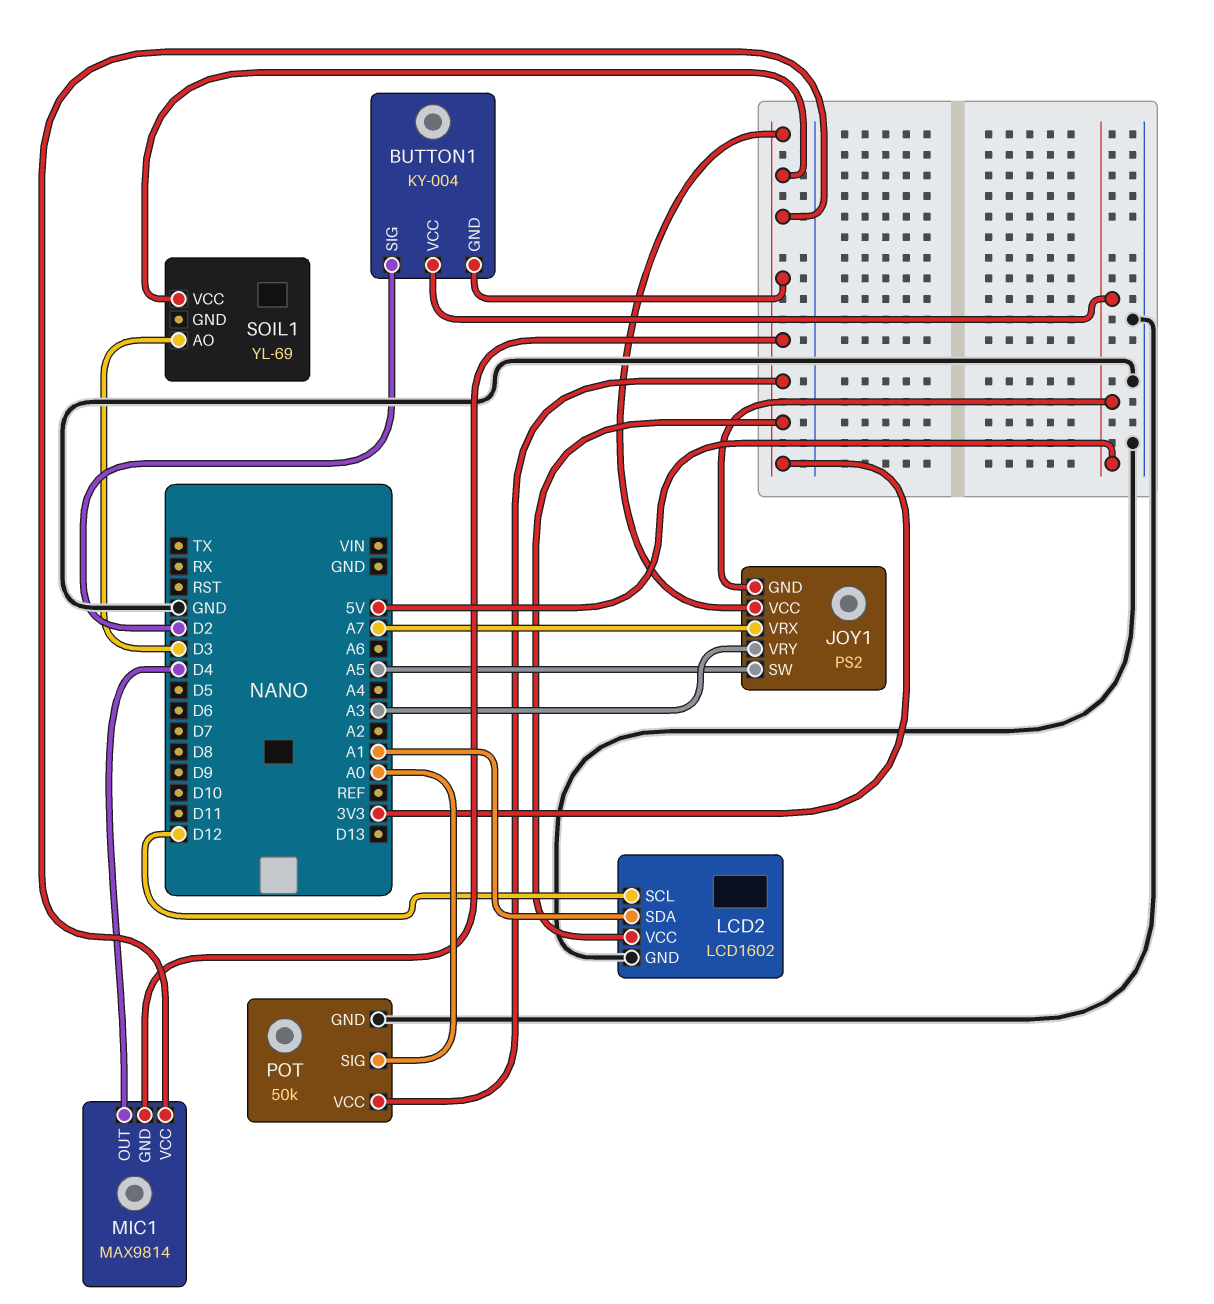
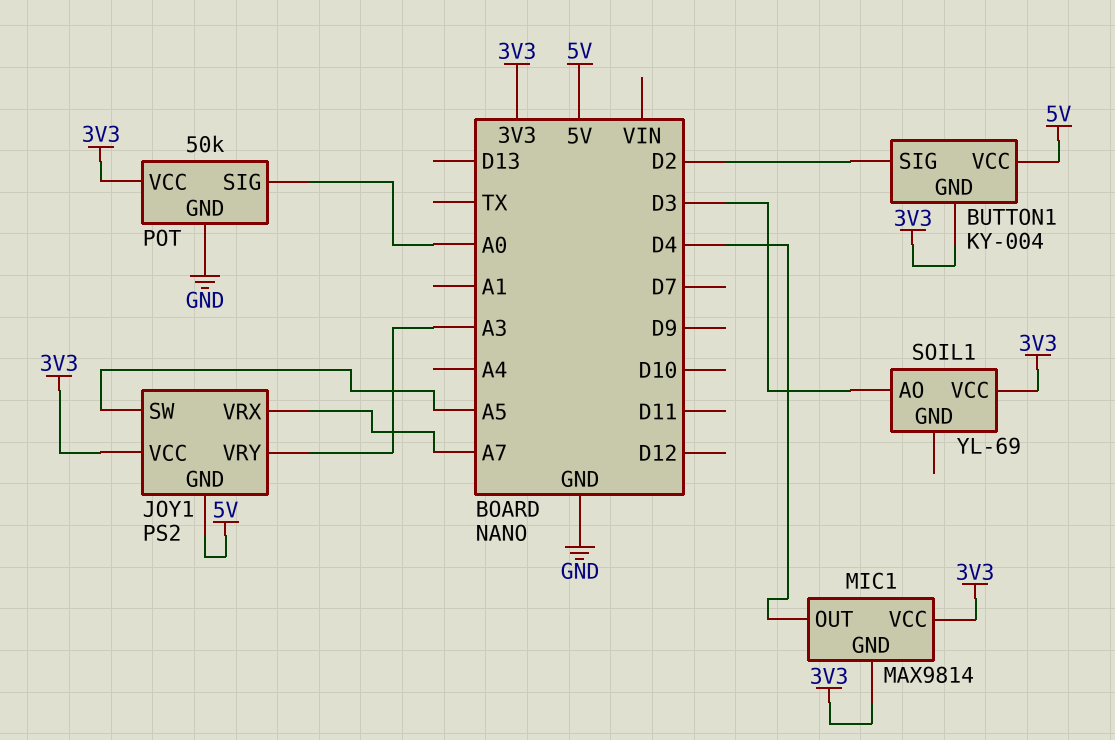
LCD2: LCD1602 -> none
LCD2 pin GND: GND -> none
LCD2 pin SCL: D12 -> none
LCD2 pin SDA: A1 -> none
LCD2 pin VCC: 3V3 -> none

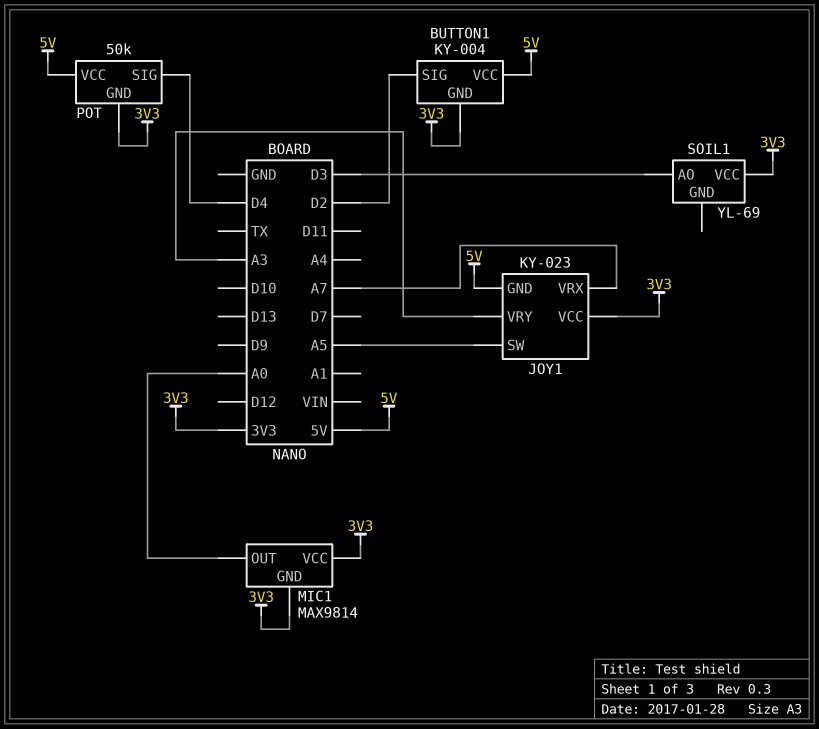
JOY1: PS2 -> KY-023
MIC1 pin OUT: D4 -> A0
POT pin GND: GND -> 3V3
POT pin SIG: A0 -> D4
POT pin VCC: 3V3 -> 5V

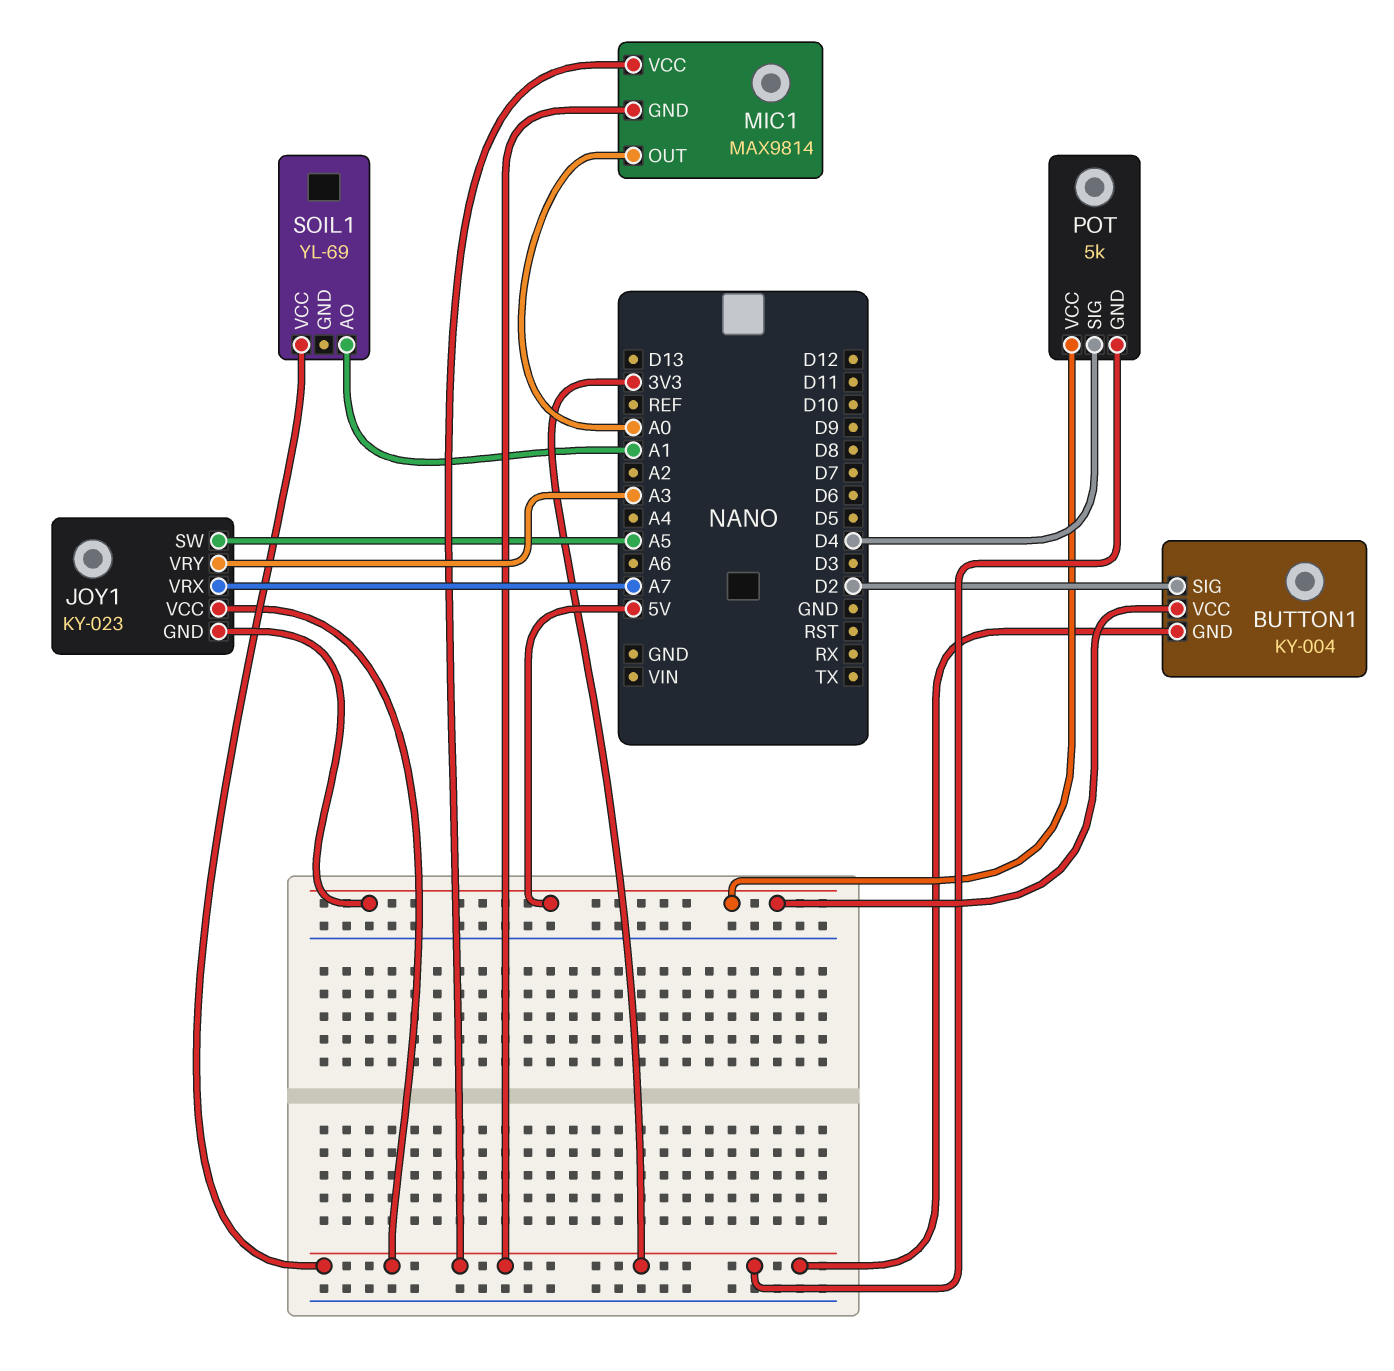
POT: 50k -> 5k
SOIL1 pin AO: D3 -> A1

